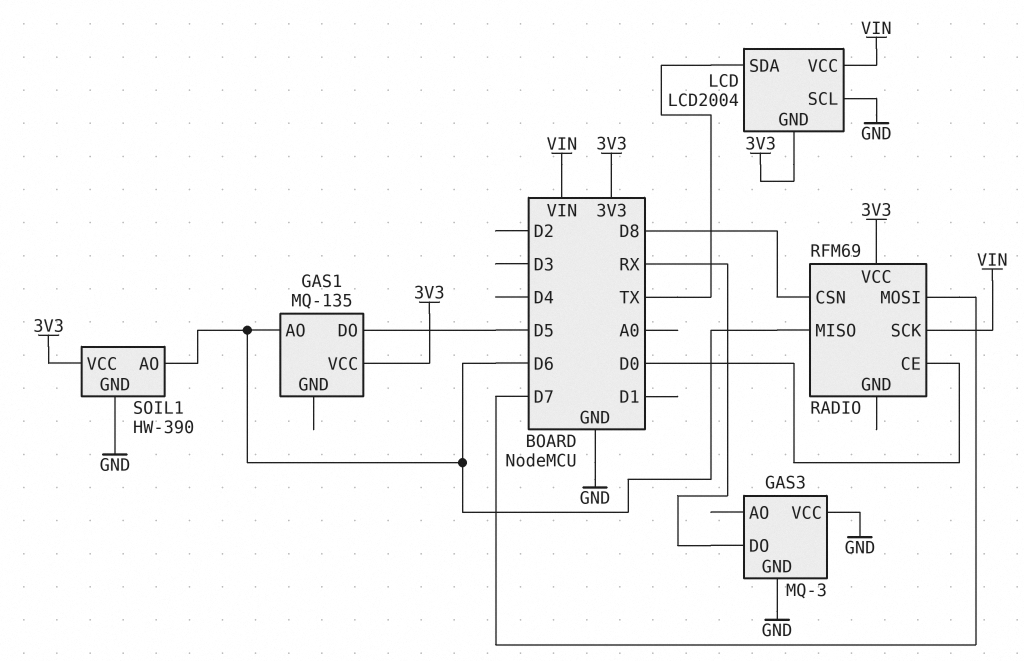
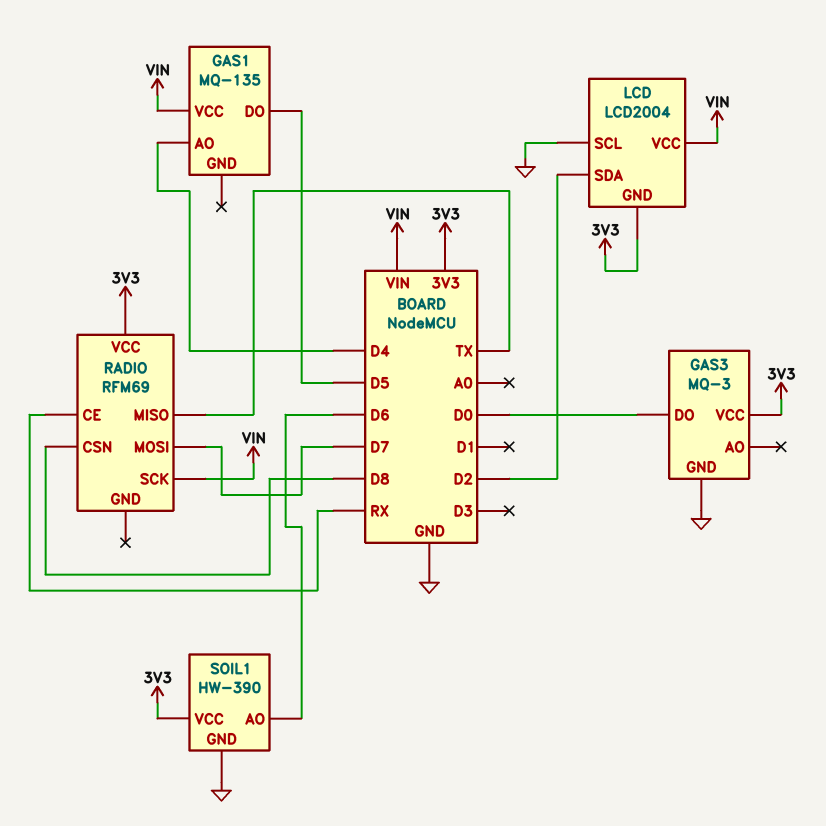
GAS1 pin AO: D6 -> D4
GAS1 pin VCC: 3V3 -> VIN
GAS3 pin DO: RX -> D0
GAS3 pin VCC: GND -> 3V3
LCD pin SDA: TX -> D2
RADIO pin CE: D0 -> RX
RADIO pin MISO: D6 -> TX

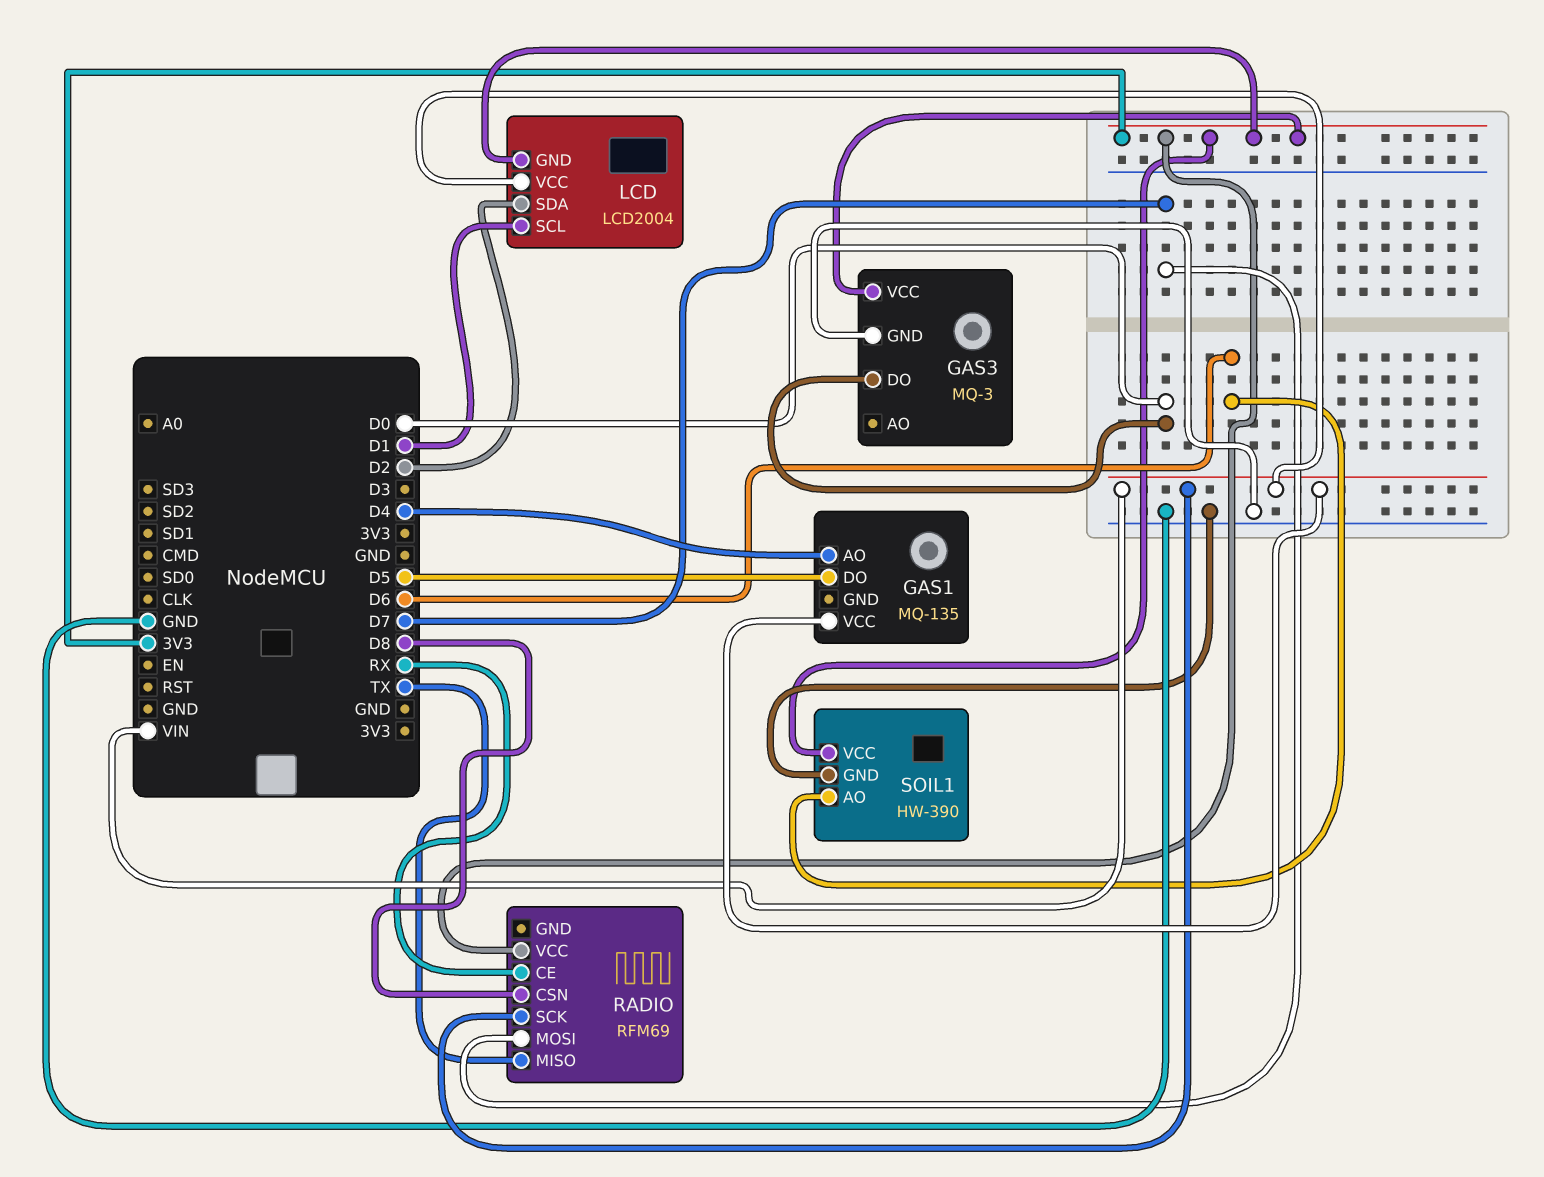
LCD pin SCL: GND -> D1

